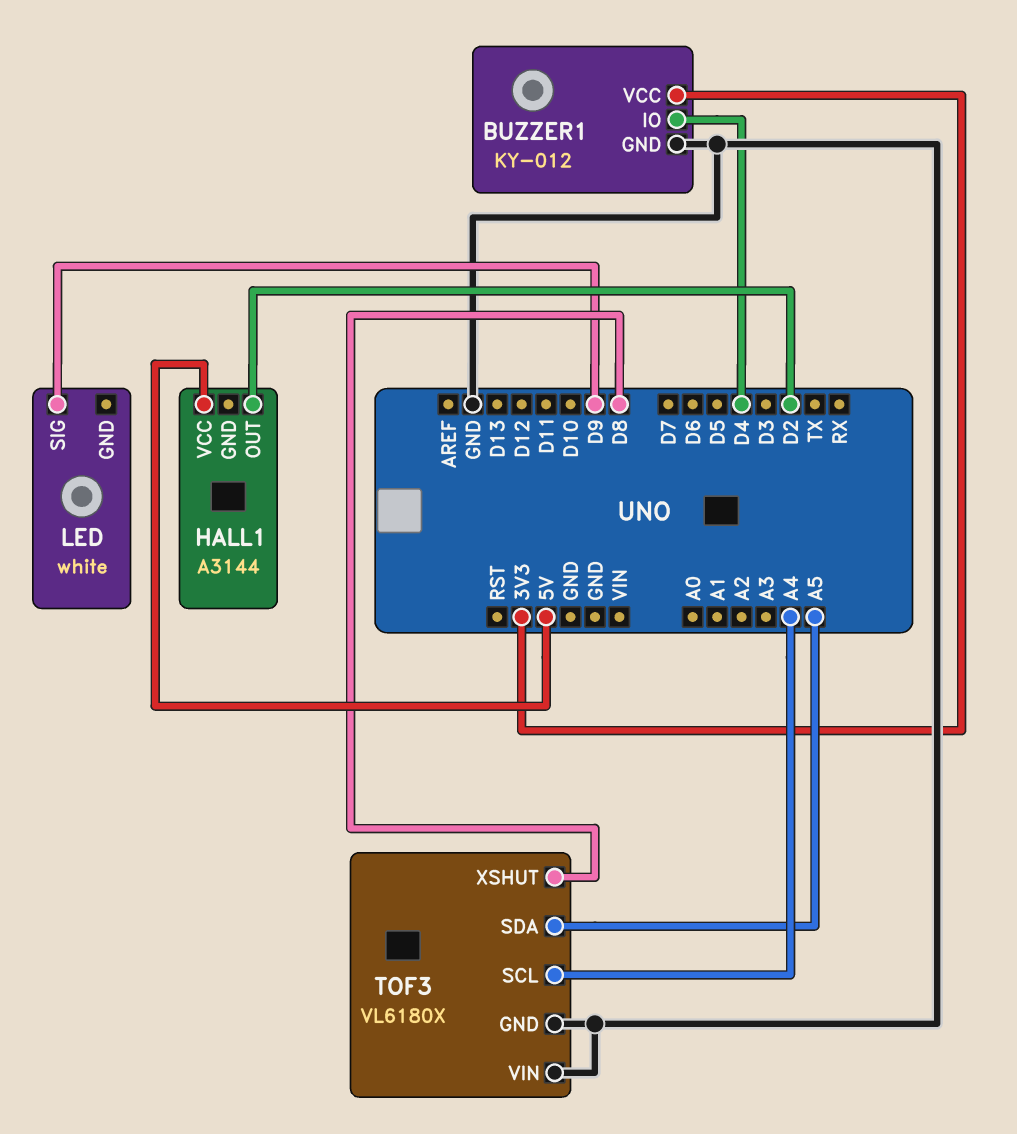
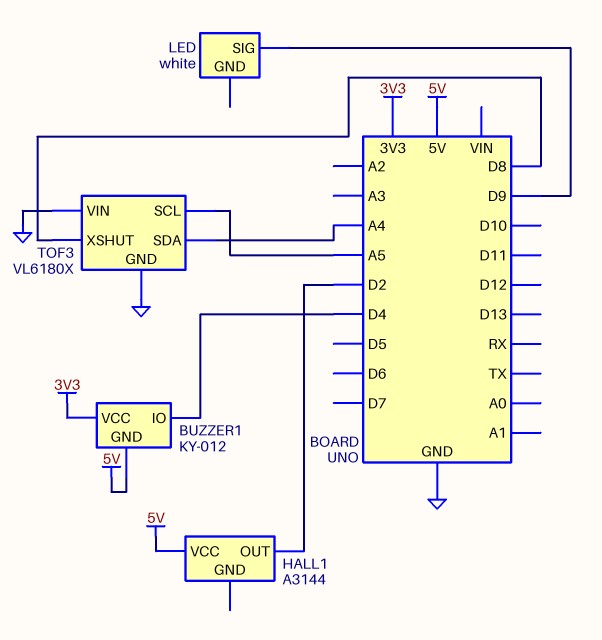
BUZZER1 pin GND: GND -> 5V
TOF3 pin SCL: A4 -> A5
TOF3 pin SDA: A5 -> A4

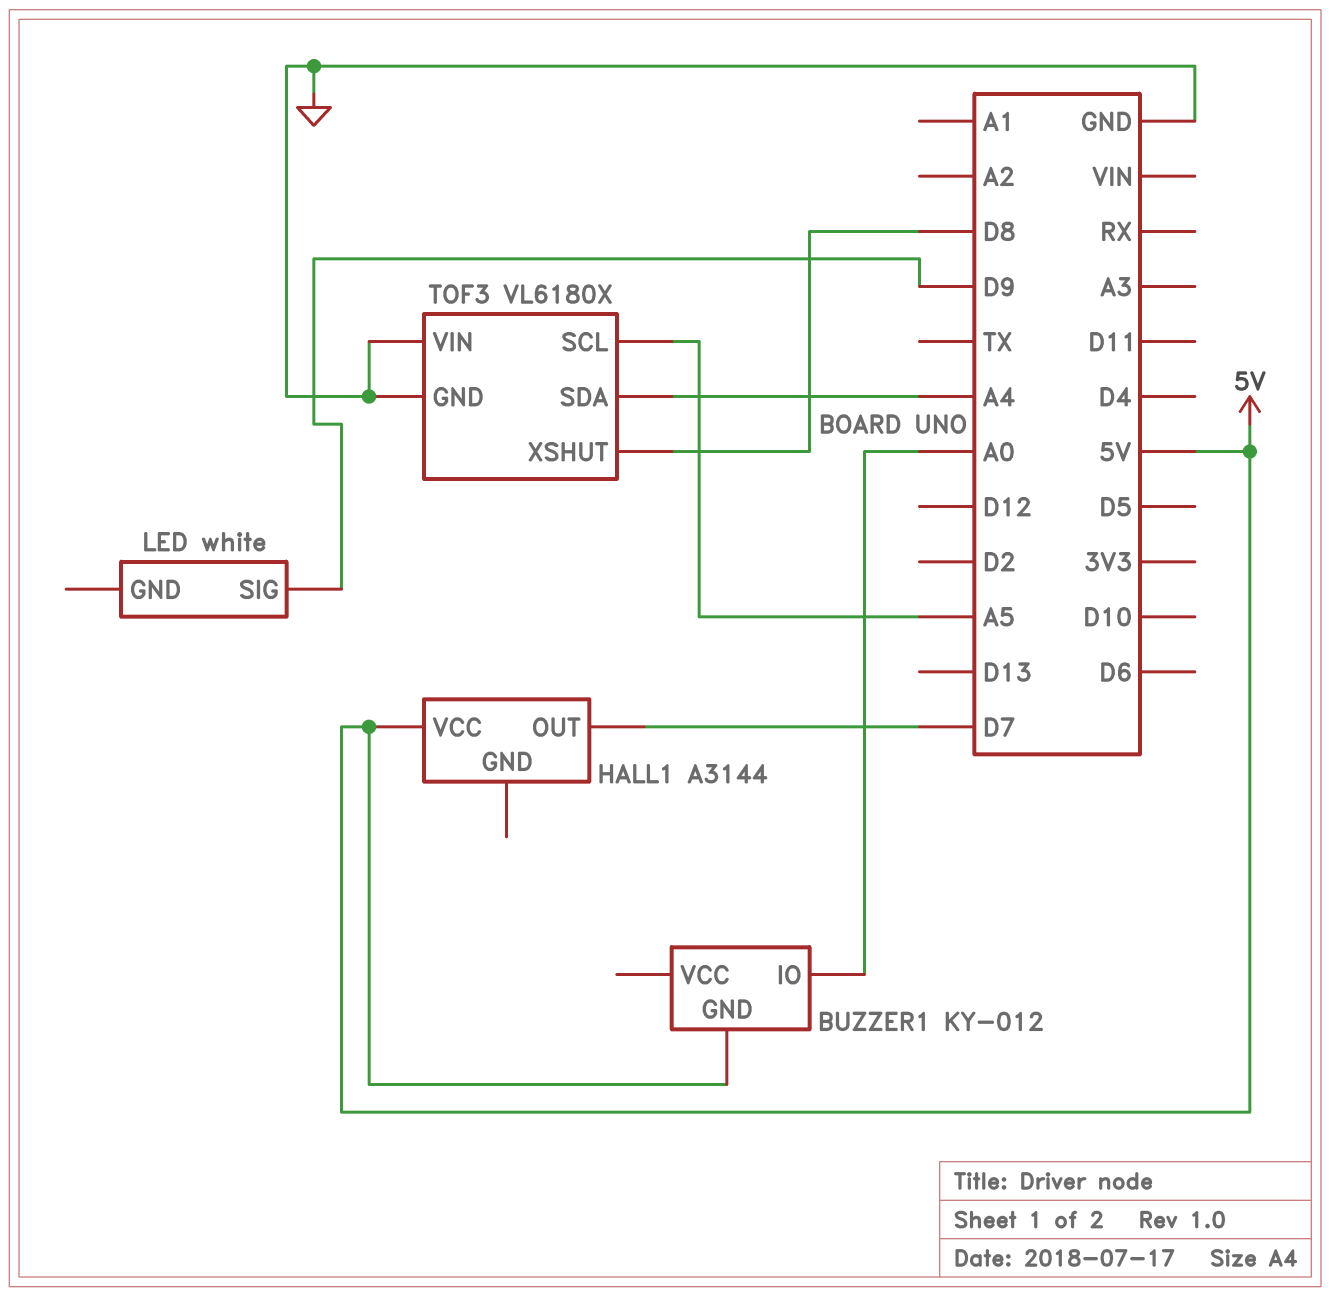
BUZZER1 pin IO: D4 -> A0
BUZZER1 pin VCC: 3V3 -> none
HALL1 pin OUT: D2 -> D7

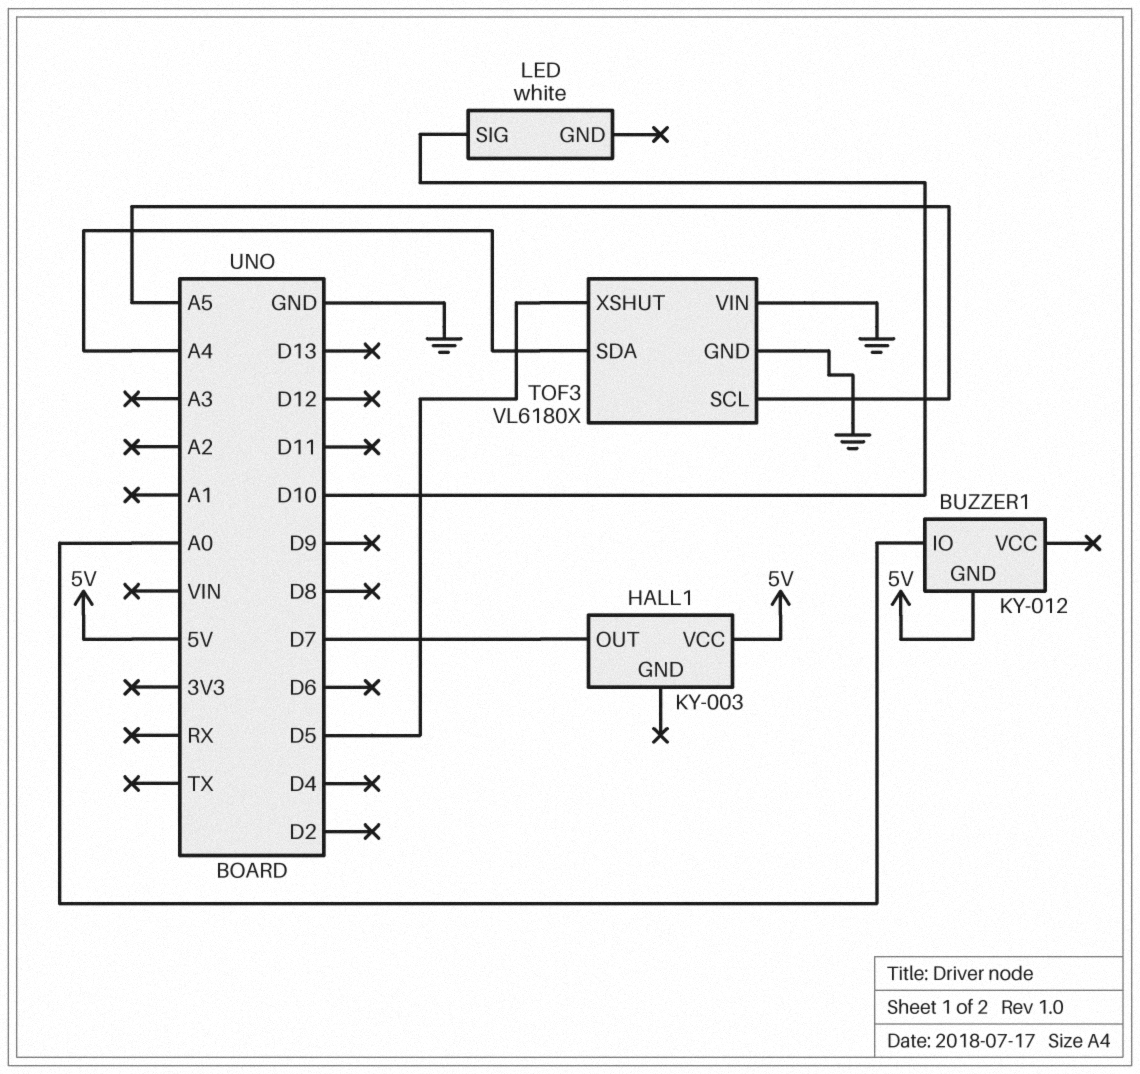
HALL1: A3144 -> KY-003
LED pin SIG: D9 -> D10
TOF3 pin XSHUT: D8 -> D5

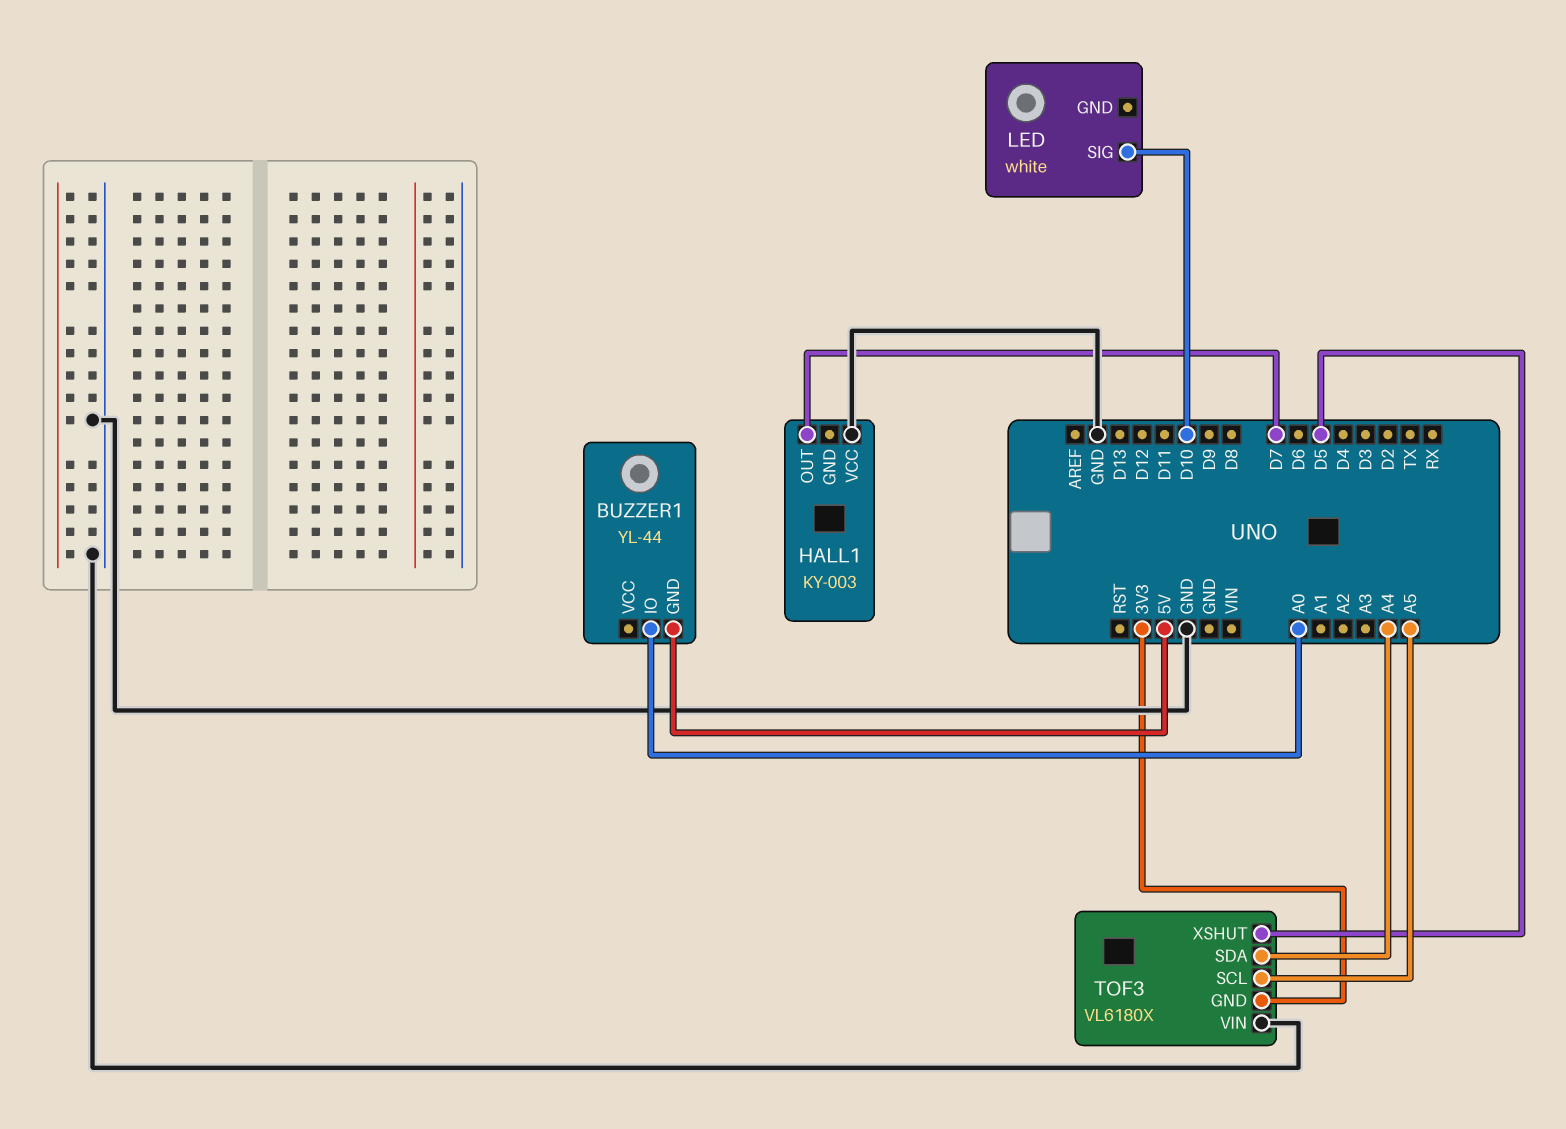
BUZZER1: KY-012 -> YL-44
HALL1 pin VCC: 5V -> GND
TOF3 pin GND: GND -> 3V3

